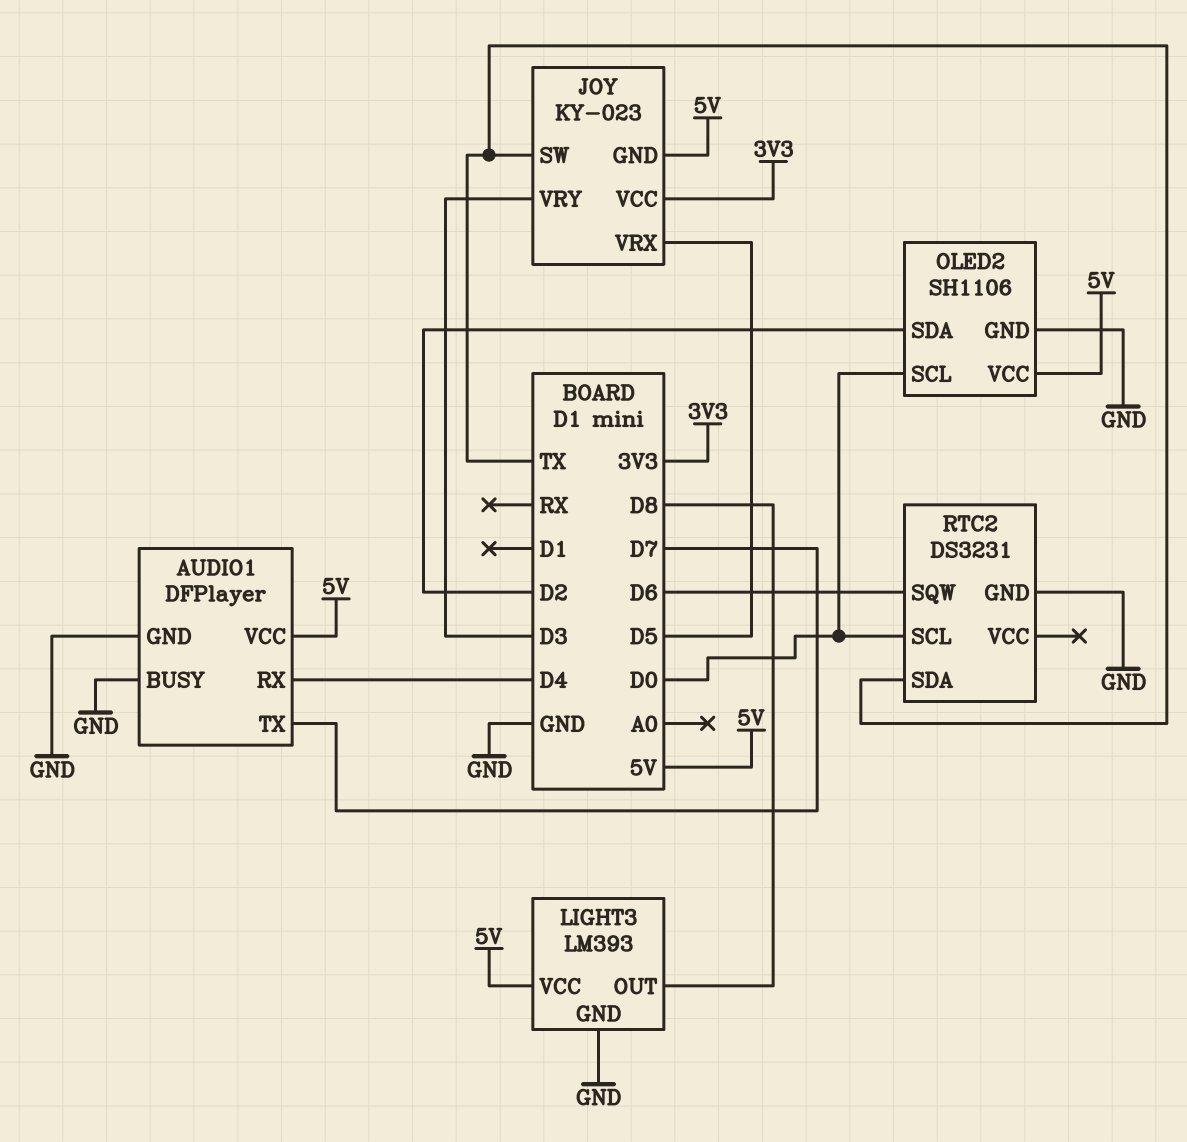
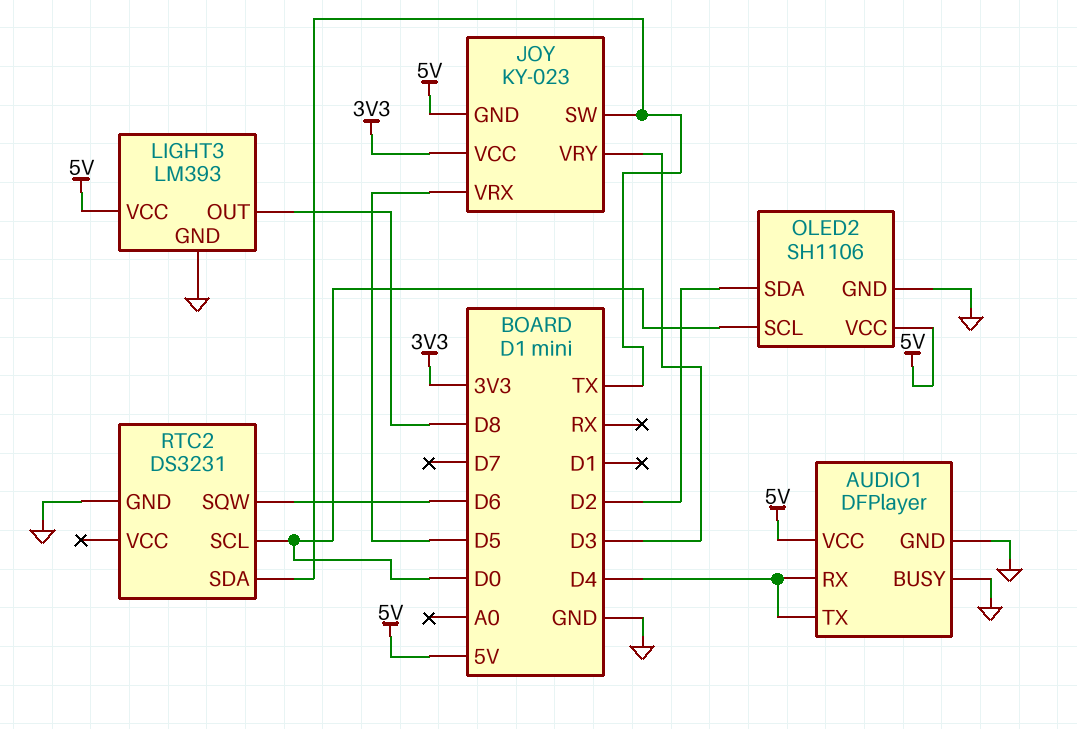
AUDIO1 pin TX: D7 -> D4

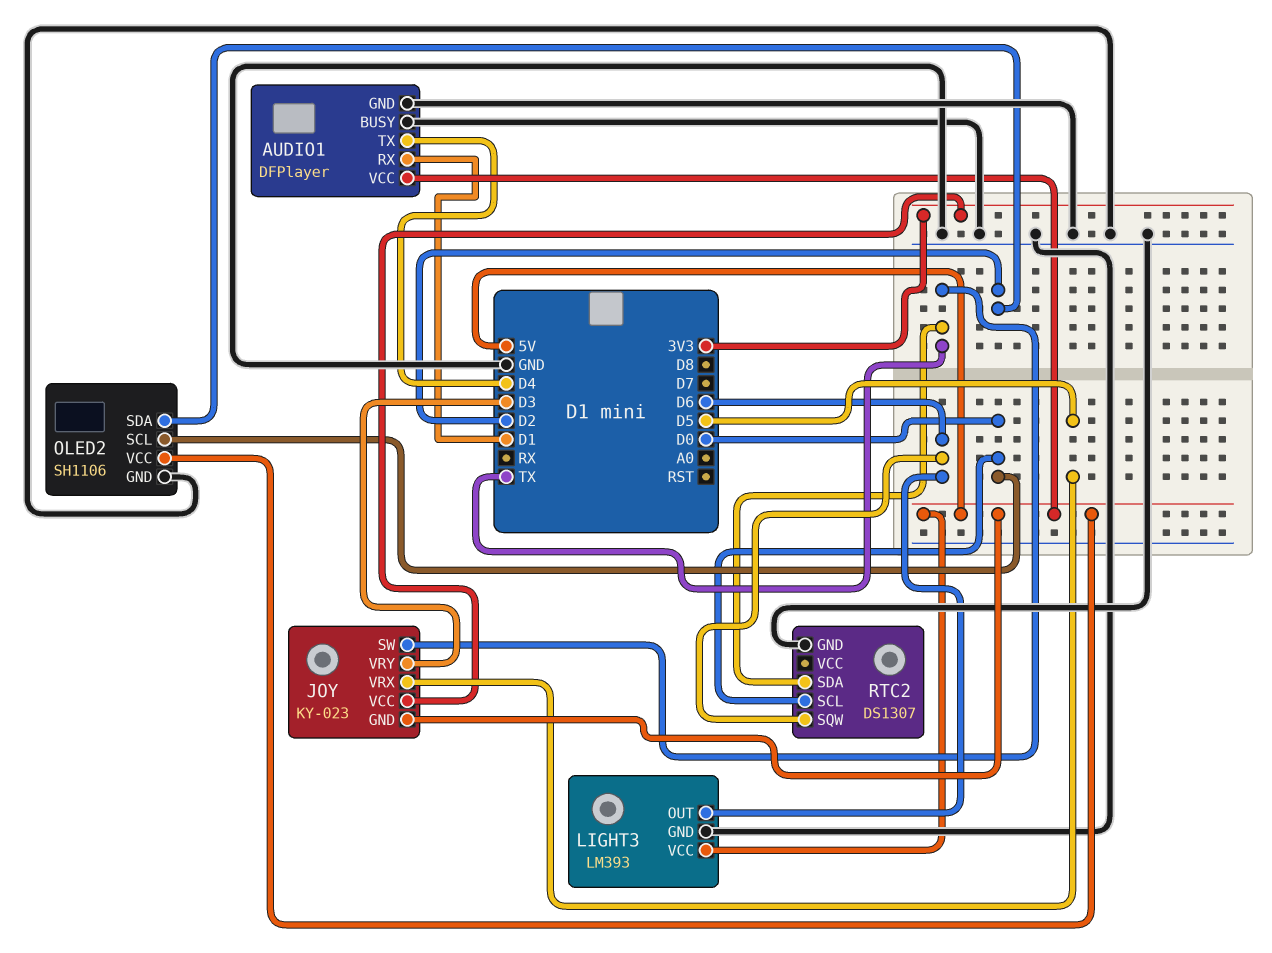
AUDIO1 pin RX: D4 -> D1
LIGHT3 pin OUT: D8 -> D6
RTC2: DS3231 -> DS1307

